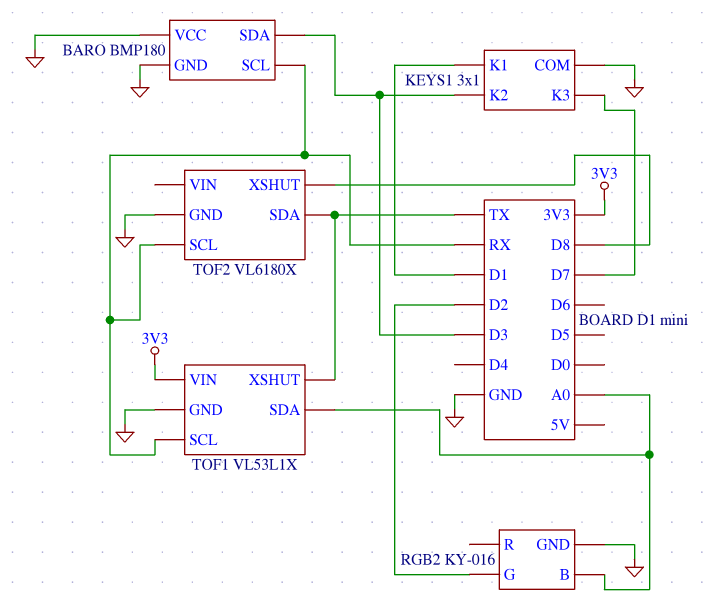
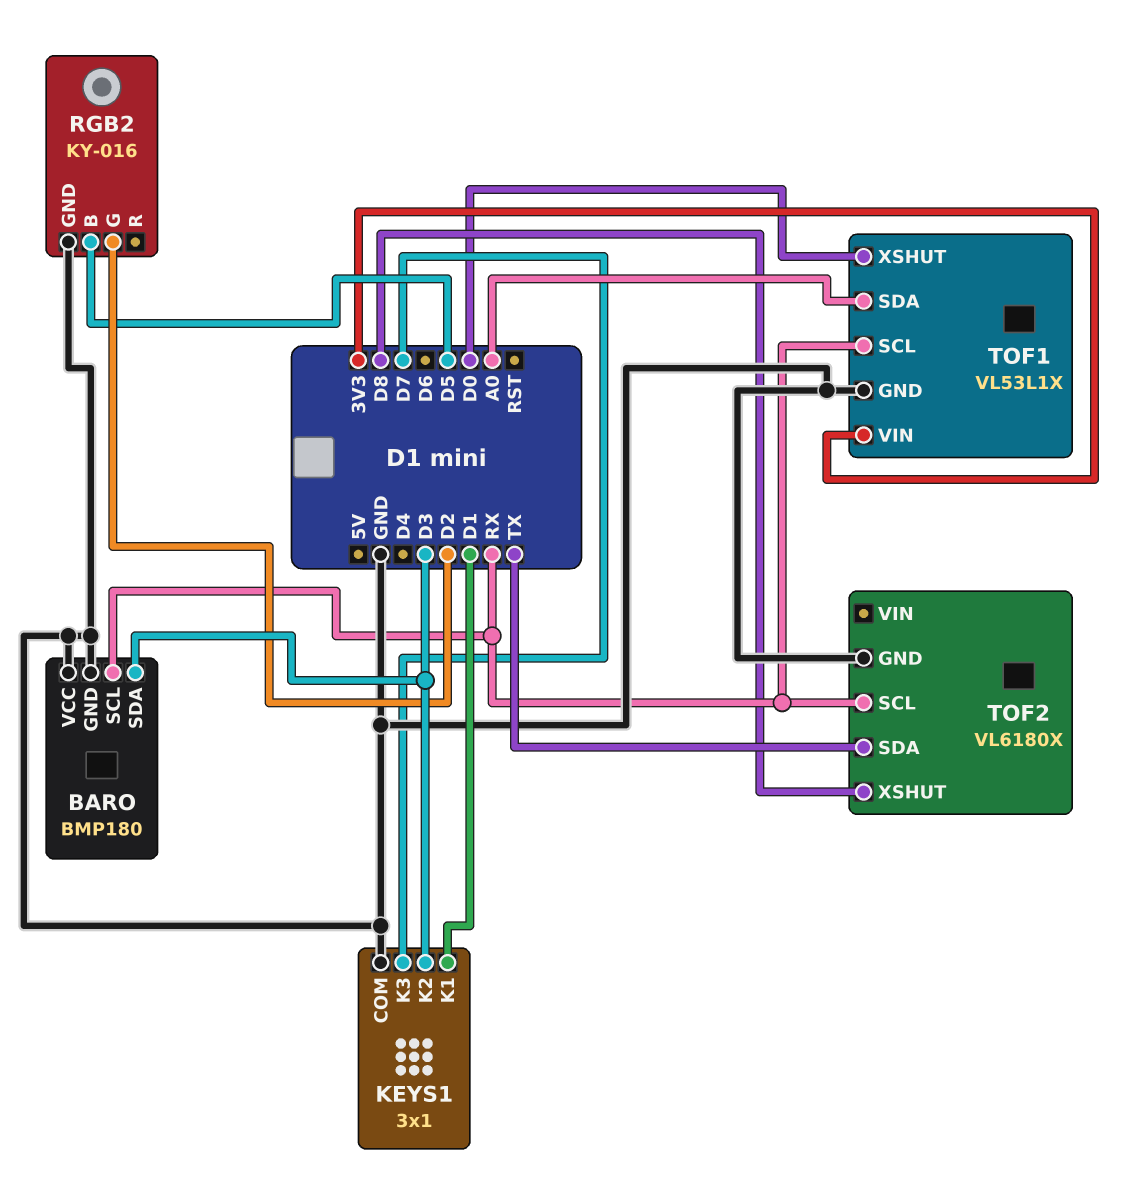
RGB2 pin B: A0 -> D5
TOF1 pin XSHUT: TX -> D0

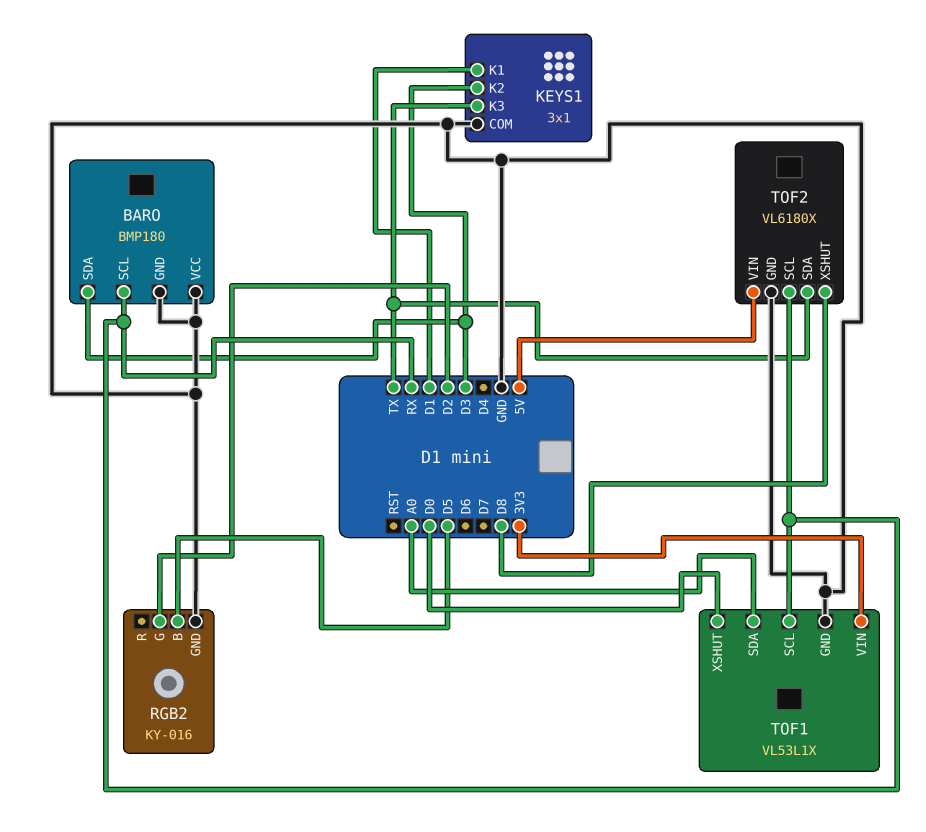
KEYS1 pin K3: D7 -> TX
TOF2 pin VIN: none -> 5V

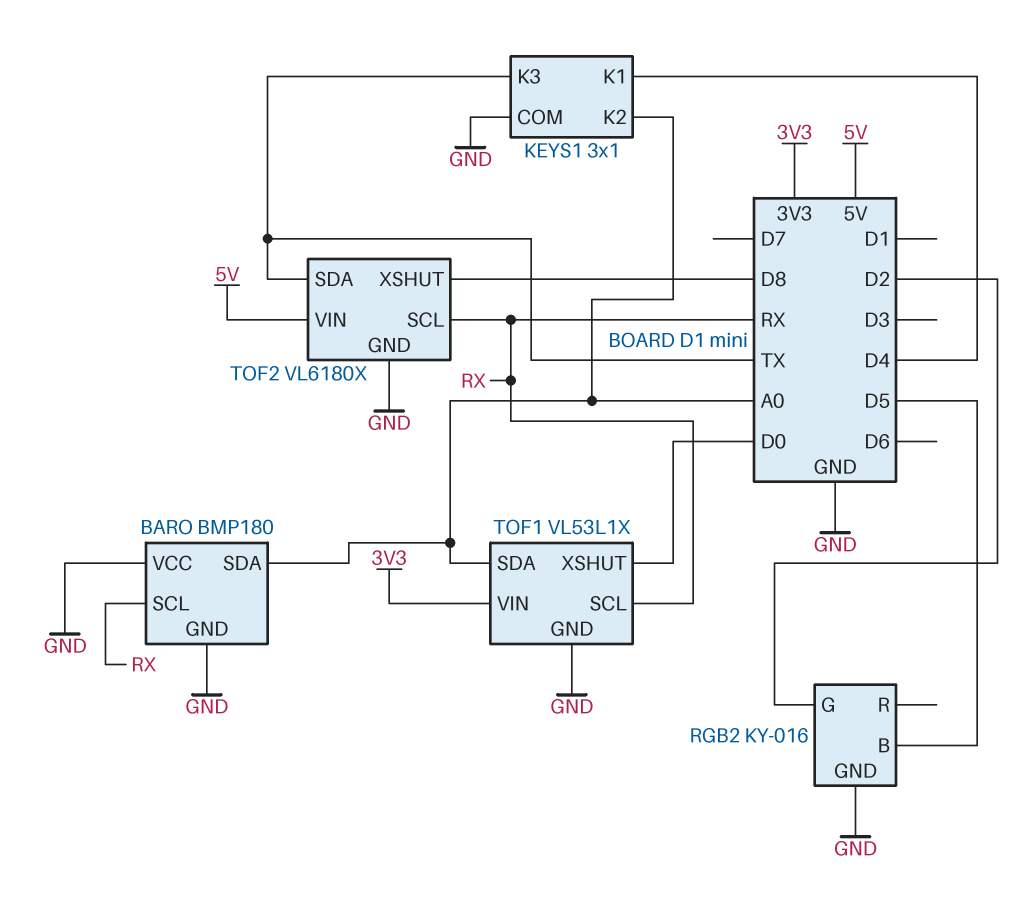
BARO pin SDA: D3 -> A0
KEYS1 pin K1: D1 -> D4
KEYS1 pin K2: D3 -> A0

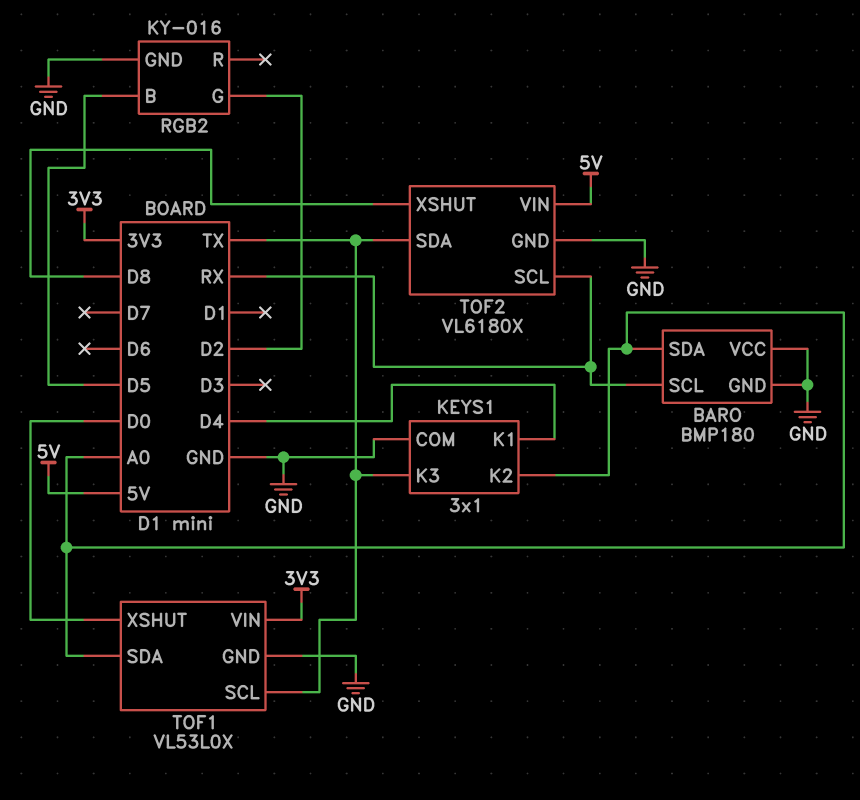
TOF1: VL53L1X -> VL53L0X
TOF1 pin SCL: RX -> TX

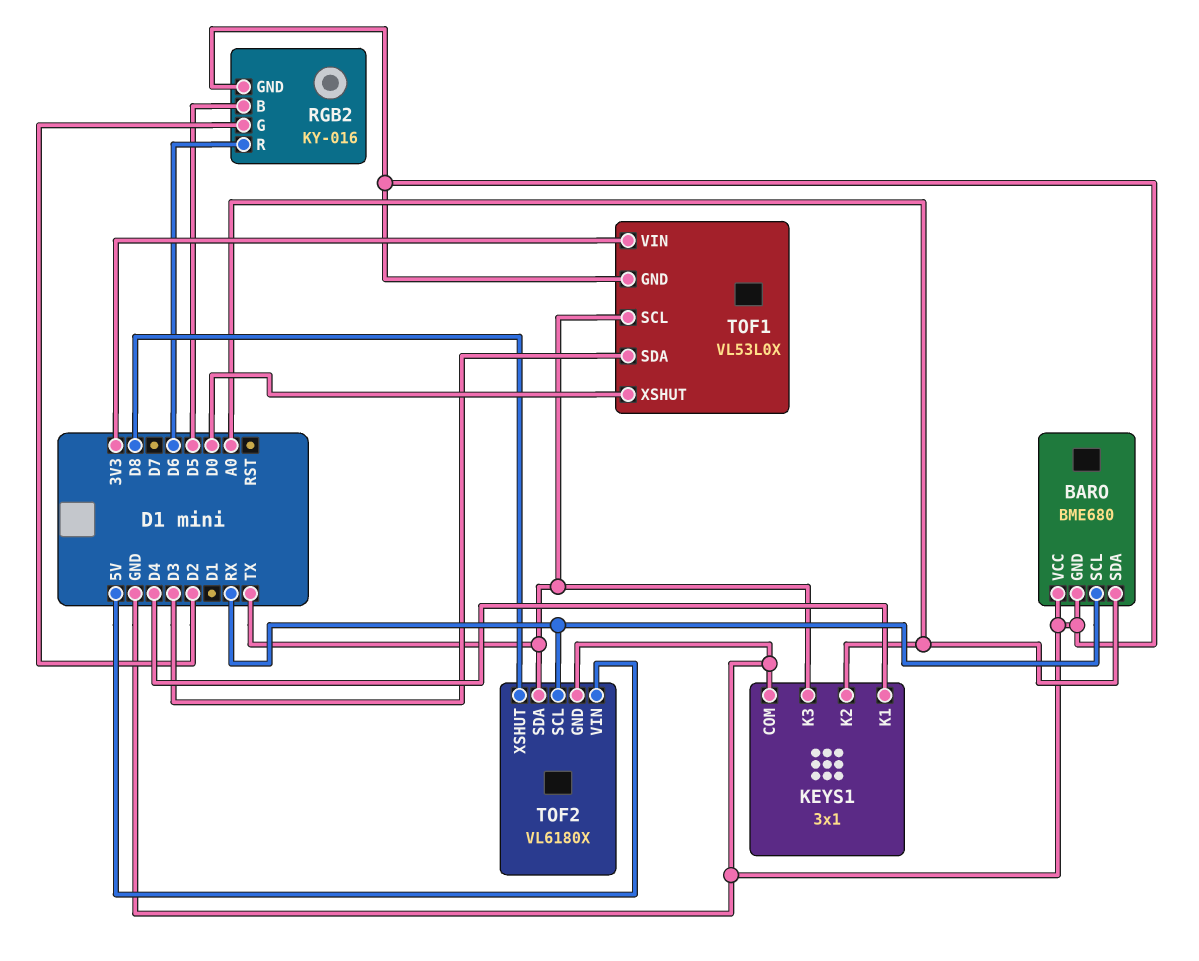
BARO: BMP180 -> BME680
RGB2 pin R: none -> D6
TOF1 pin SDA: A0 -> D3

